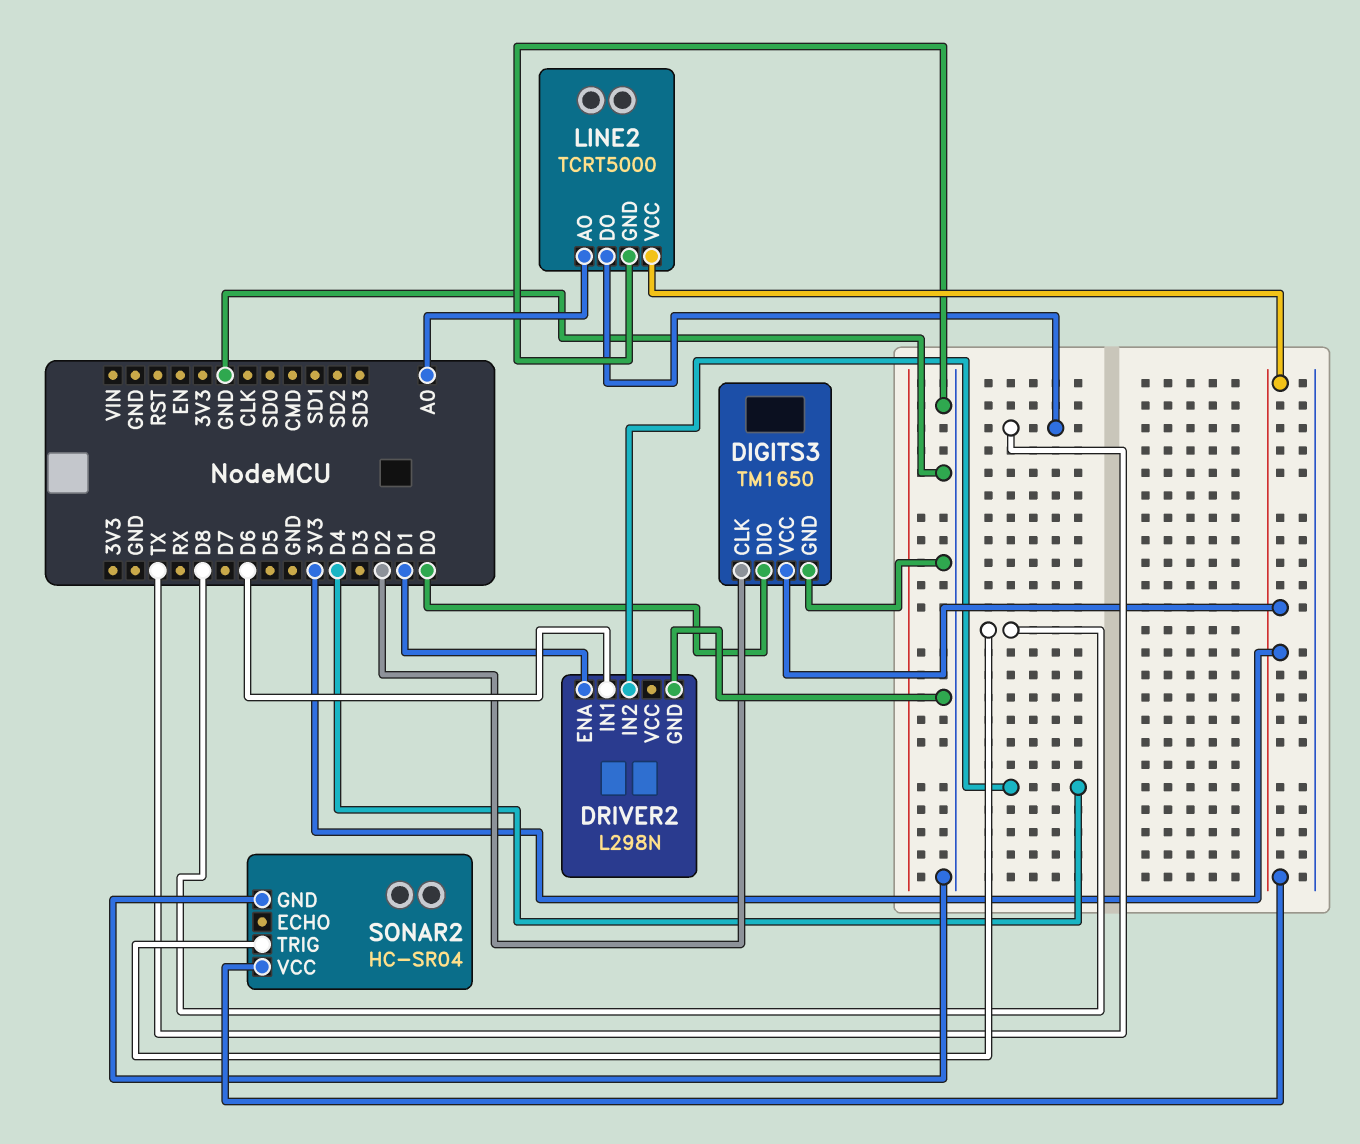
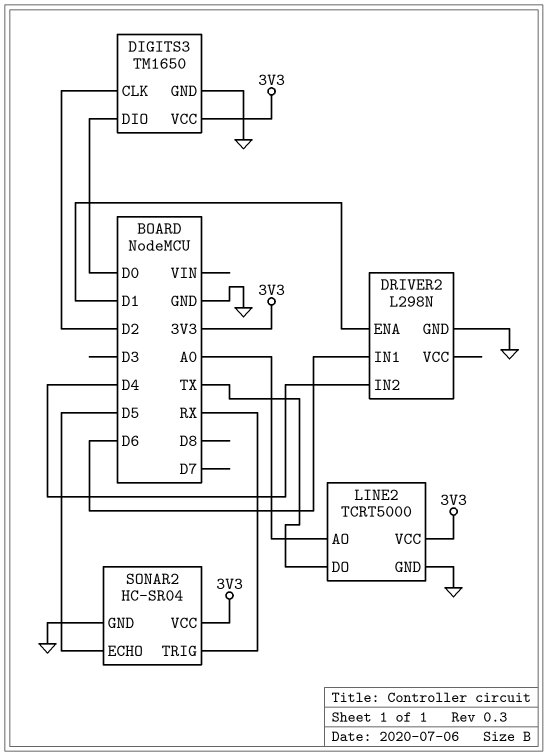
SONAR2 pin ECHO: none -> D5
SONAR2 pin TRIG: D8 -> RX

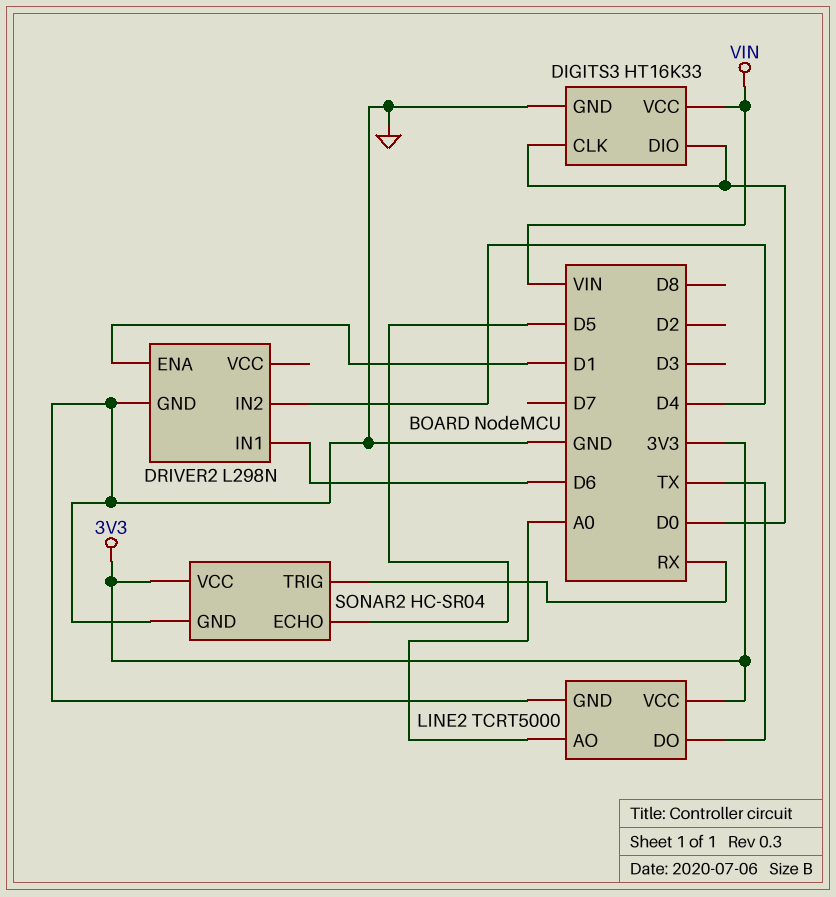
DIGITS3: TM1650 -> HT16K33
DIGITS3 pin CLK: D2 -> D0
DIGITS3 pin VCC: 3V3 -> VIN

